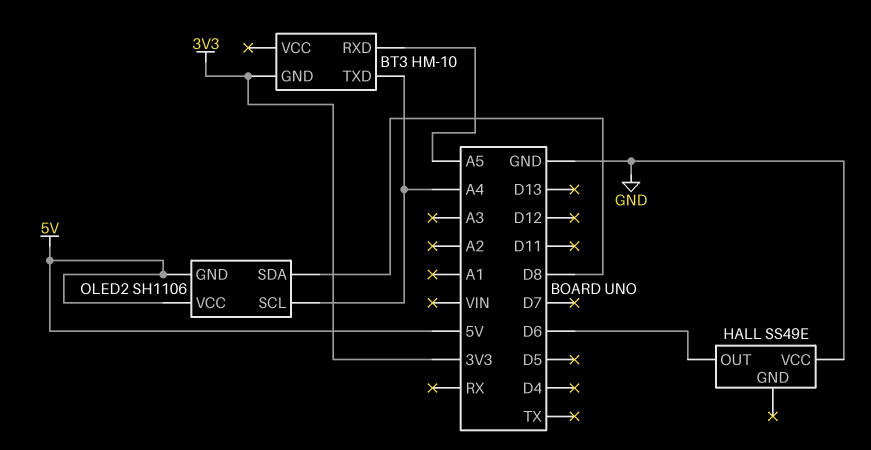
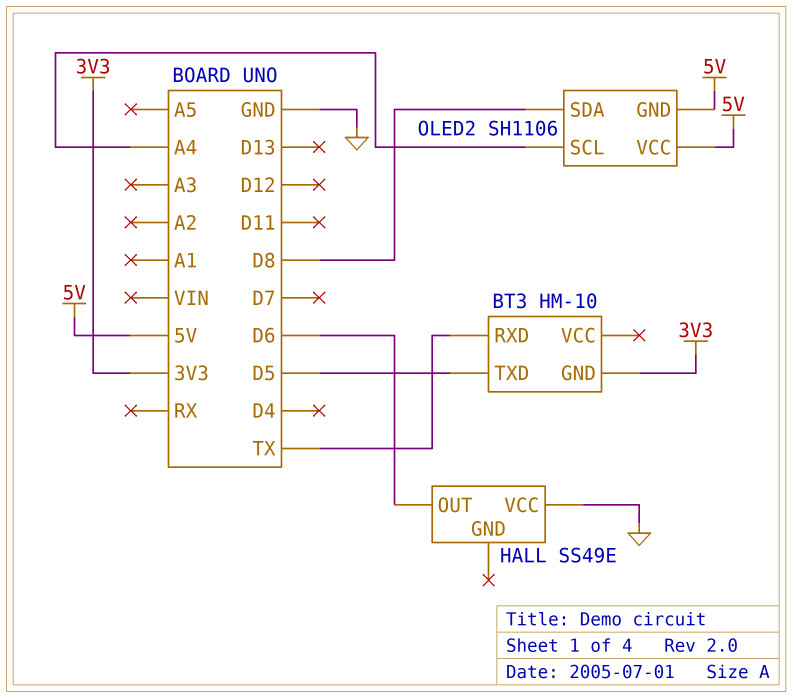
BT3 pin RXD: A5 -> TX
BT3 pin TXD: A4 -> D5

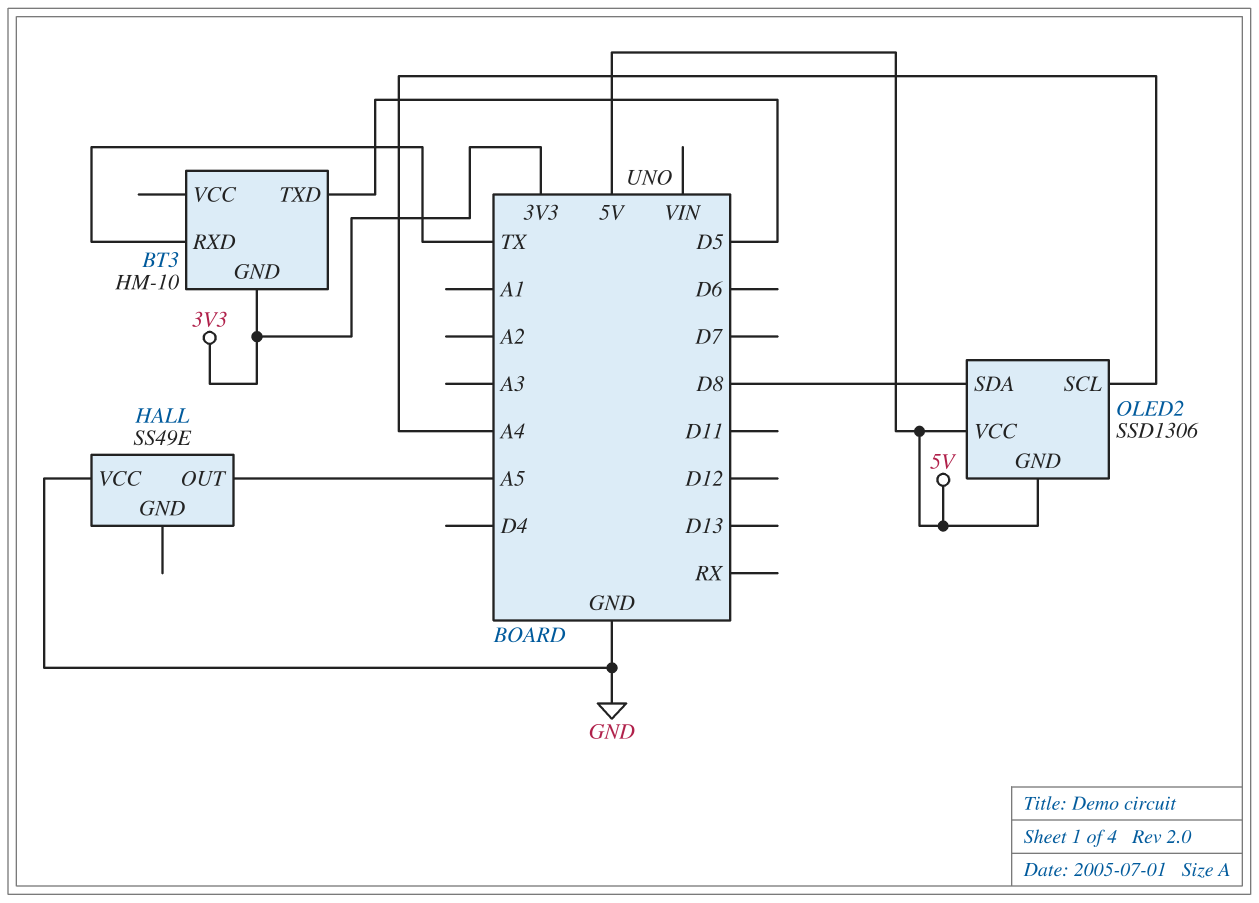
HALL pin OUT: D6 -> A5
OLED2: SH1106 -> SSD1306

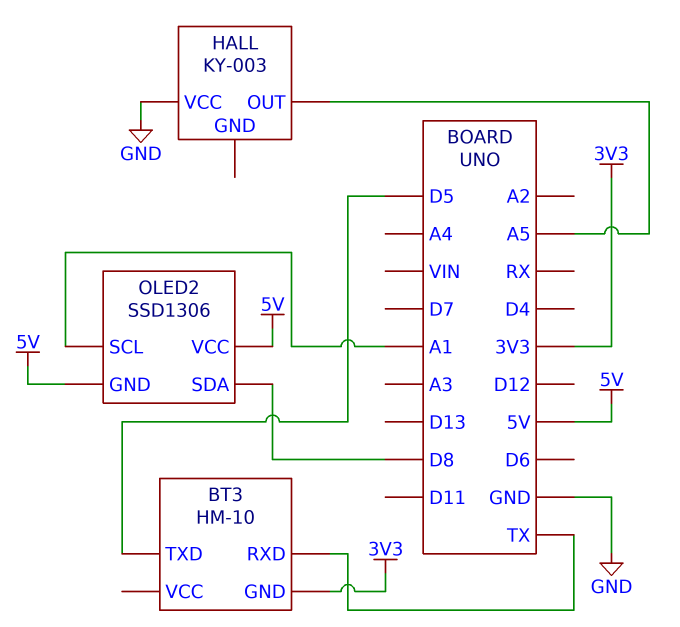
HALL: SS49E -> KY-003
OLED2 pin SCL: A4 -> A1

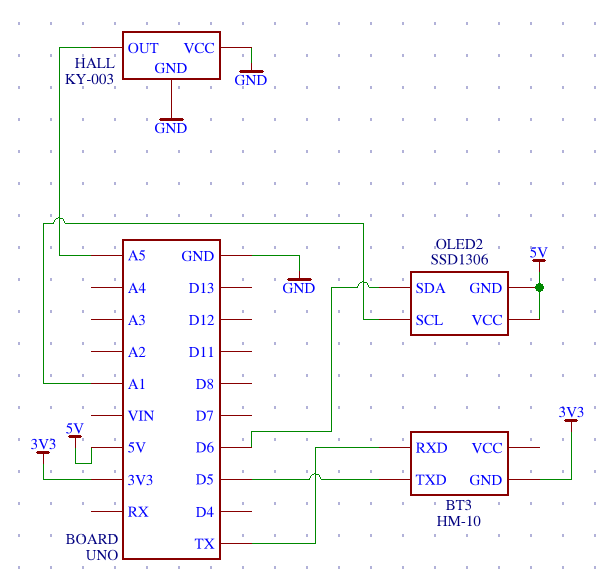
HALL pin GND: none -> GND
OLED2 pin SDA: D8 -> D6

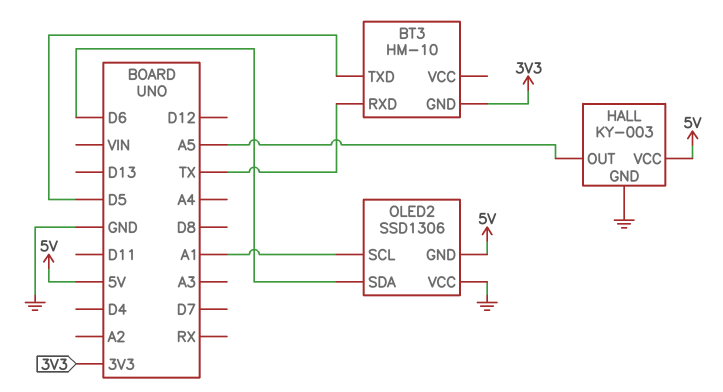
HALL pin VCC: GND -> 5V
OLED2 pin VCC: 5V -> GND

